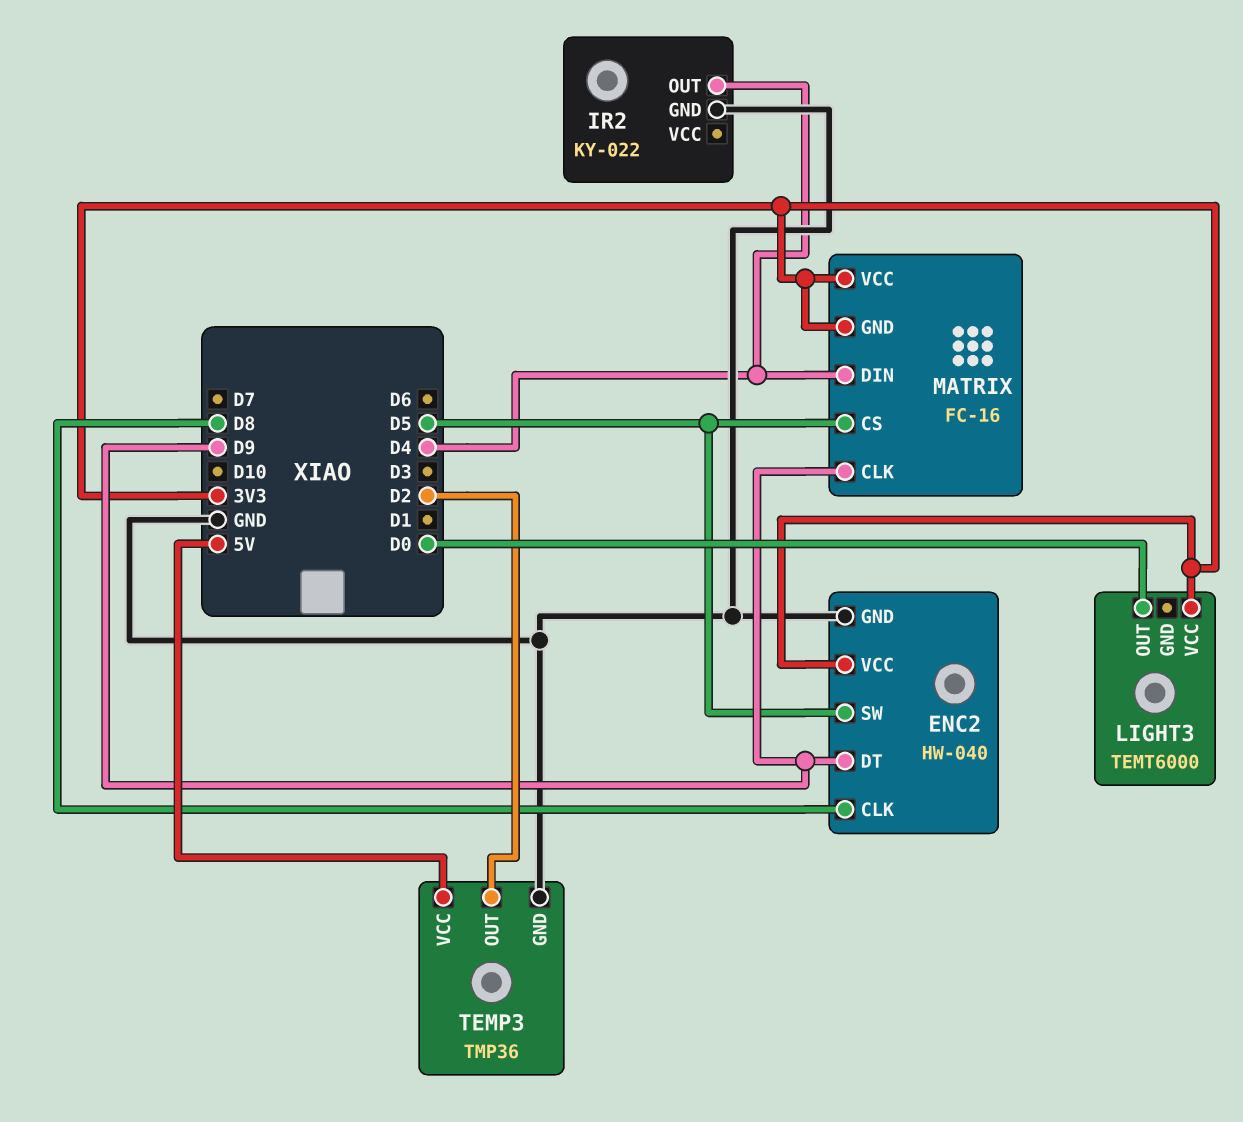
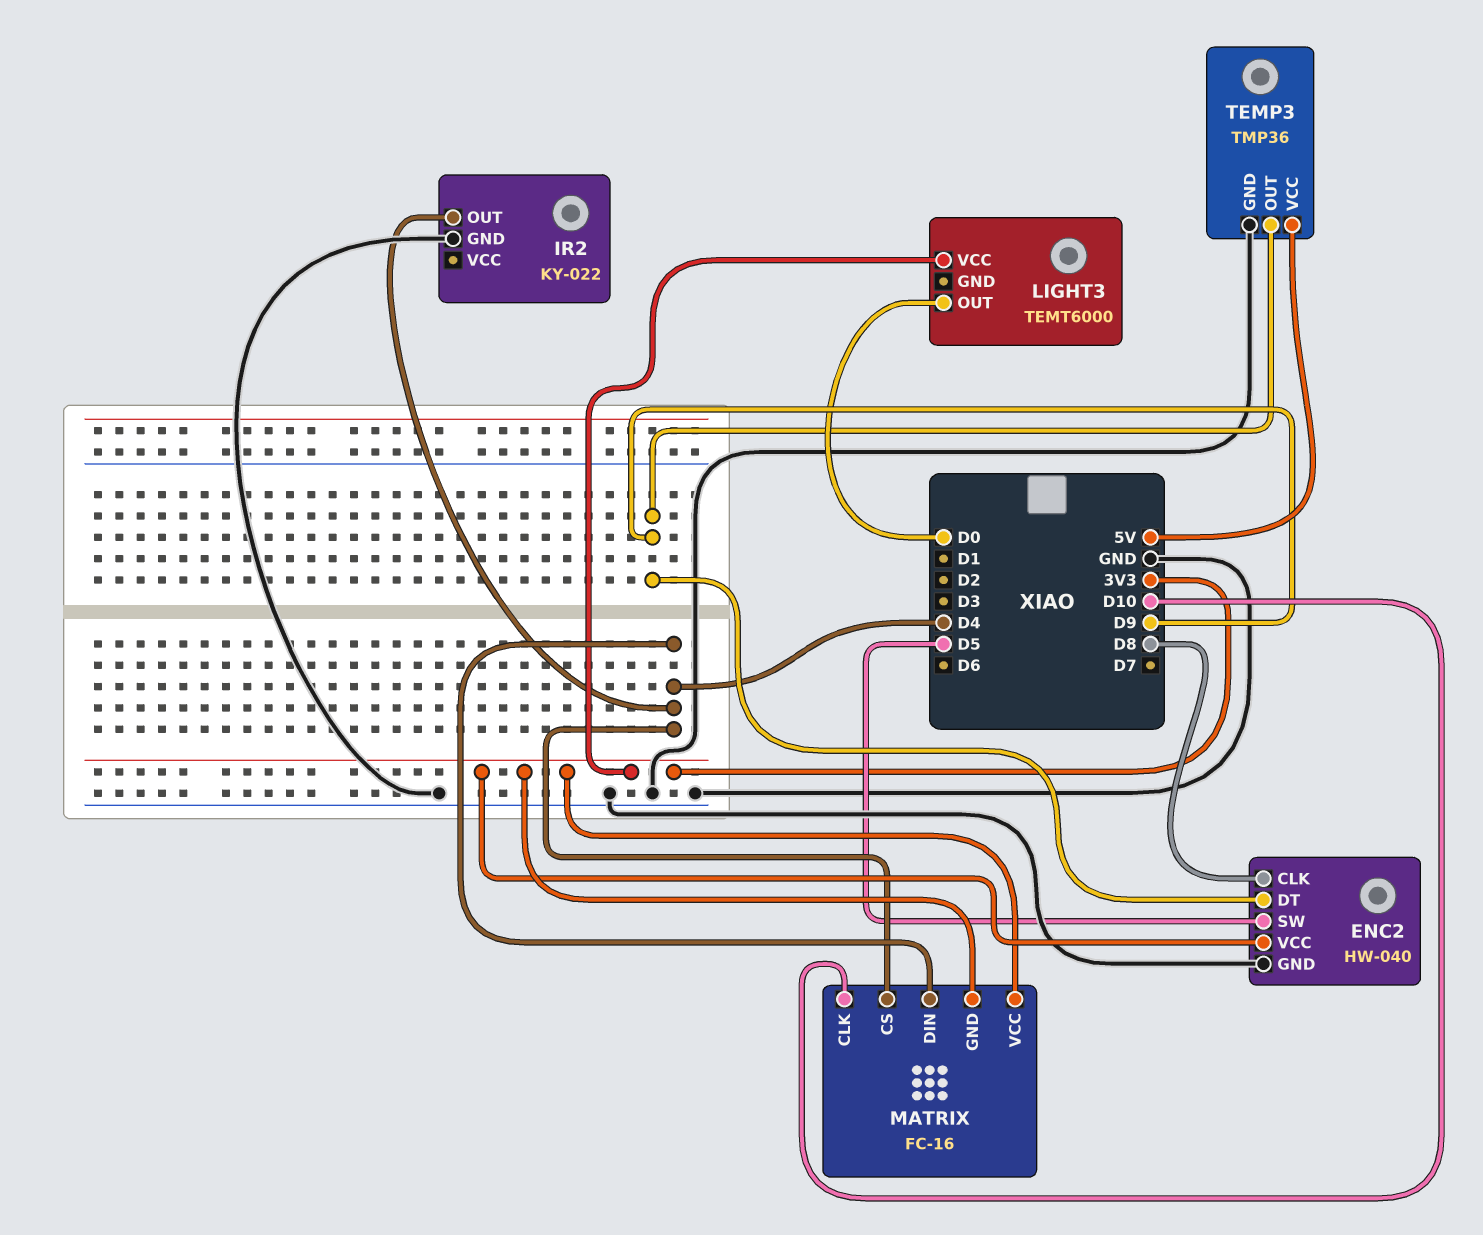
MATRIX pin CLK: D9 -> D10
MATRIX pin CS: D5 -> D4
TEMP3 pin OUT: D2 -> D9

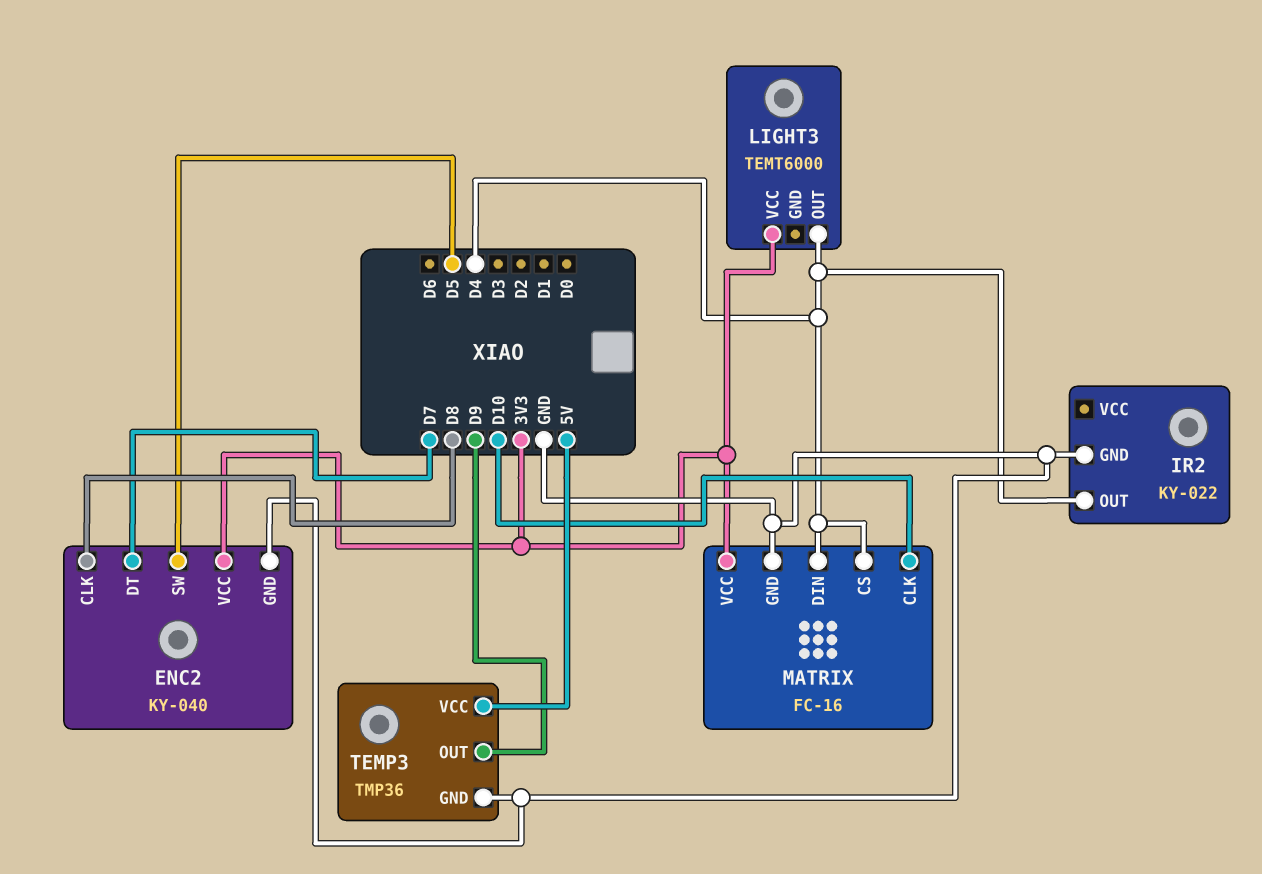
ENC2: HW-040 -> KY-040
ENC2 pin DT: D9 -> D7
LIGHT3 pin OUT: D0 -> D4
MATRIX pin GND: 3V3 -> GND

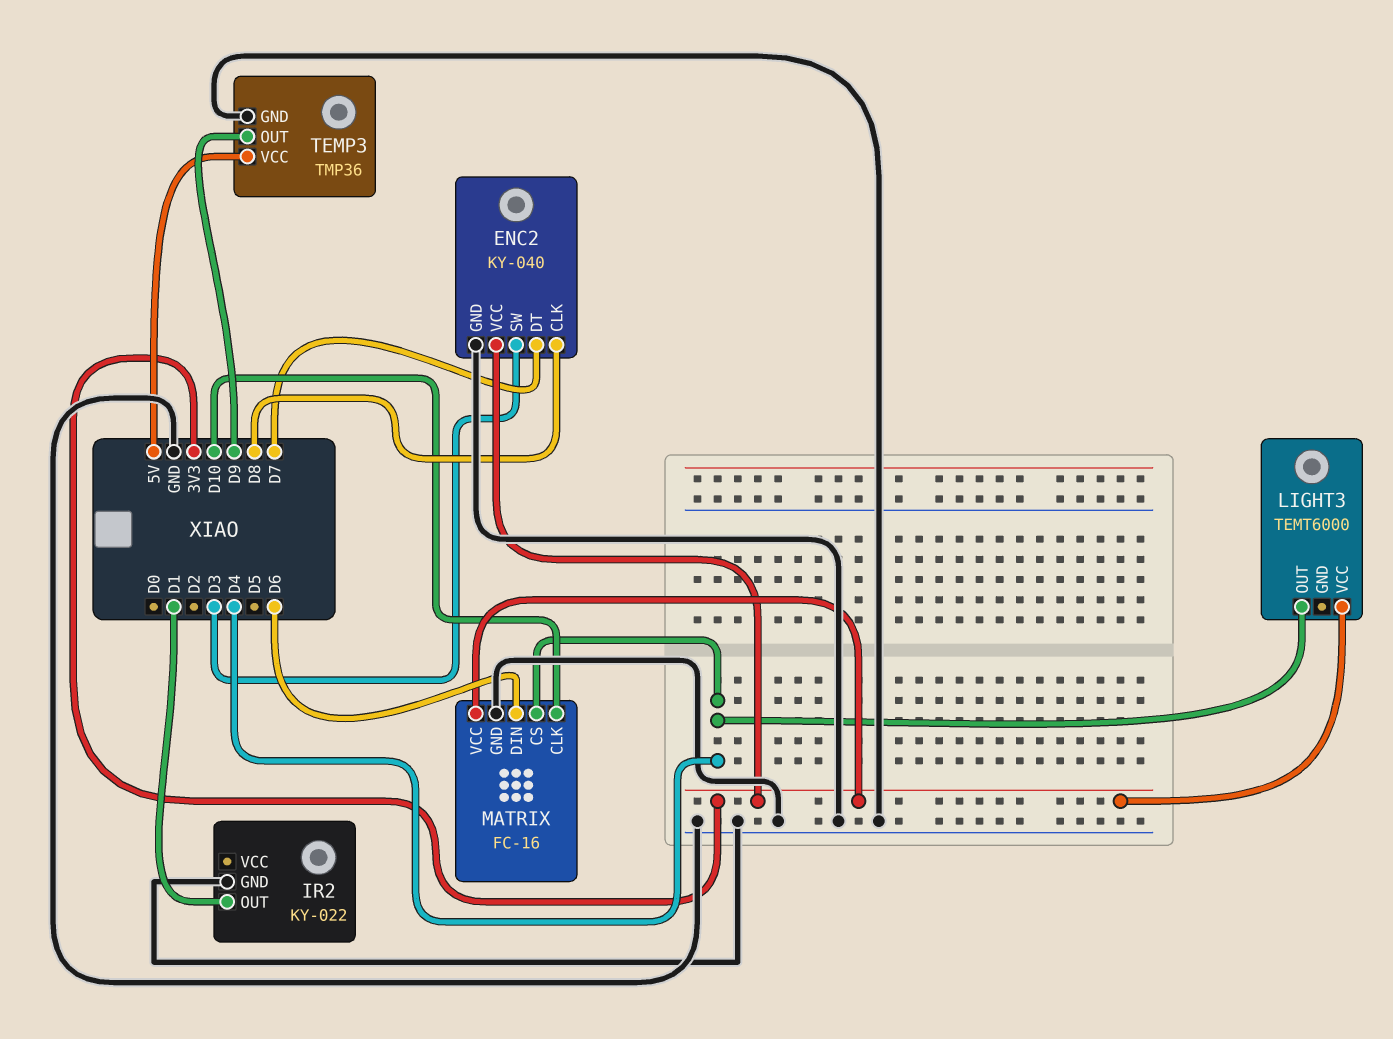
ENC2 pin SW: D5 -> D3
IR2 pin OUT: D4 -> D1
MATRIX pin DIN: D4 -> D6

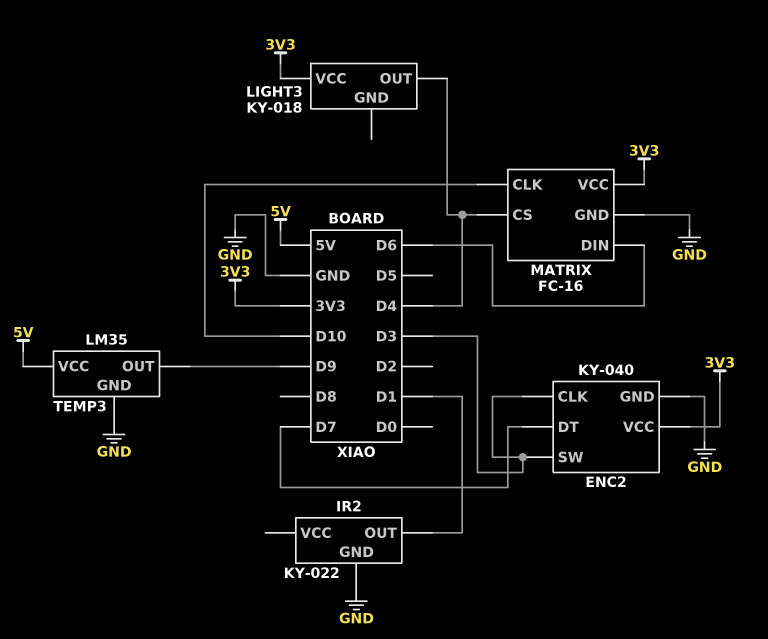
ENC2 pin CLK: D8 -> D3
LIGHT3: TEMT6000 -> KY-018
TEMP3: TMP36 -> LM35

